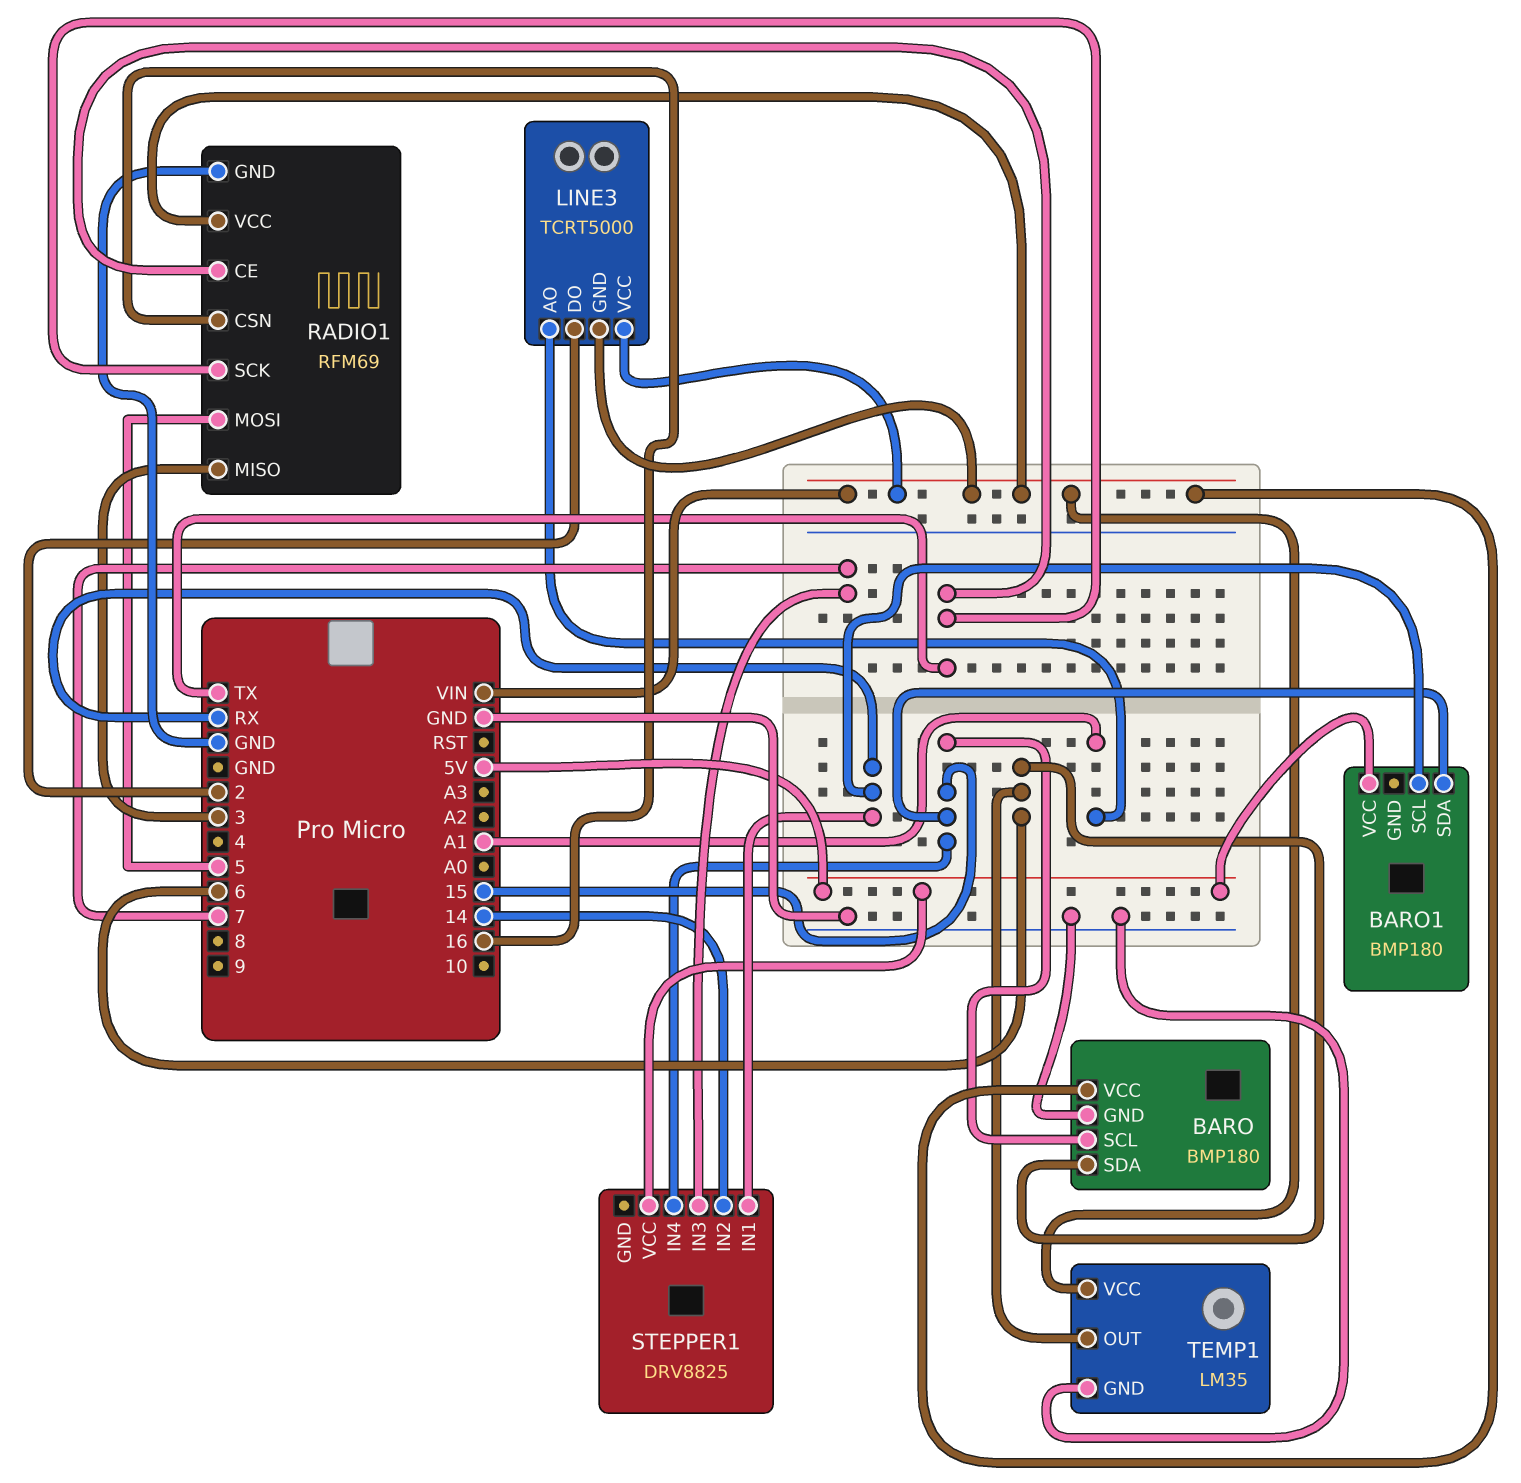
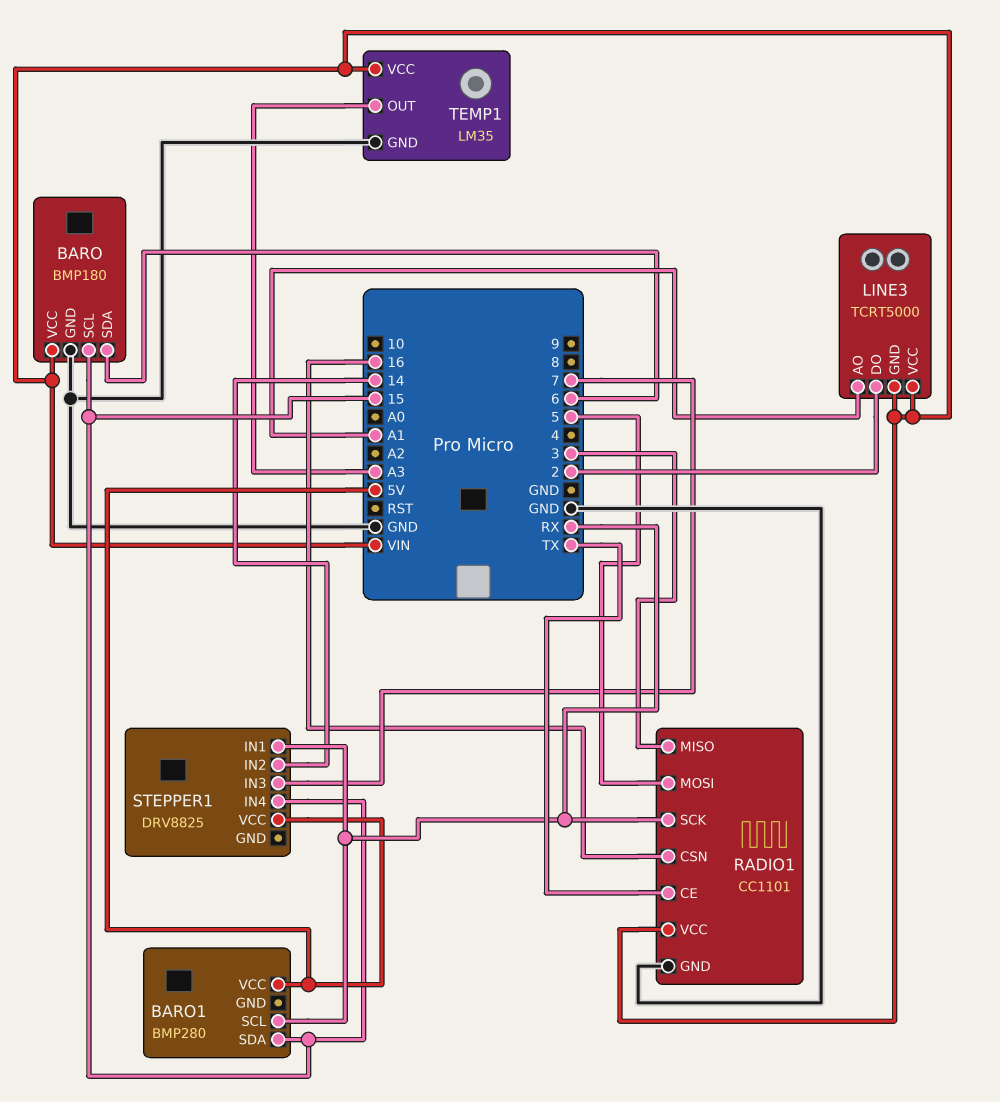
BARO1: BMP180 -> BMP280
RADIO1: RFM69 -> CC1101
RADIO1 pin SCK: TX -> RX
TEMP1 pin OUT: 6 -> A3

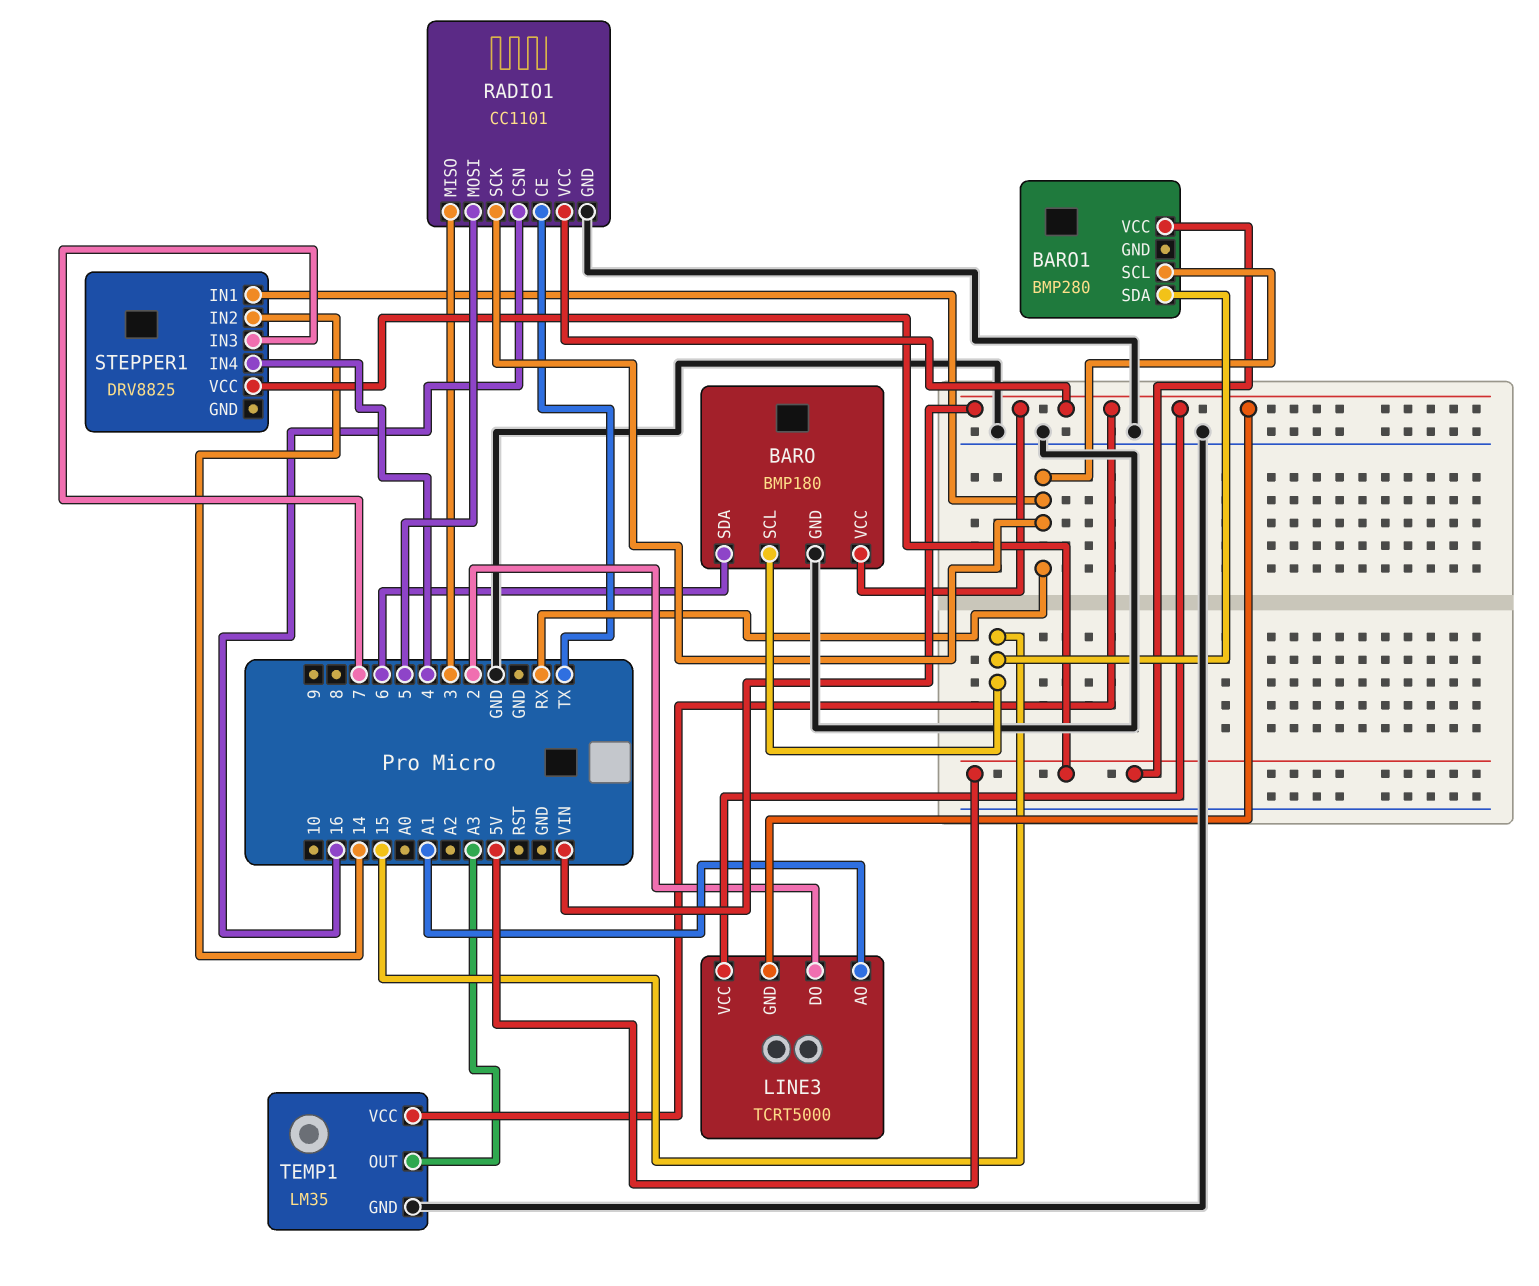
STEPPER1 pin IN4: 15 -> 4

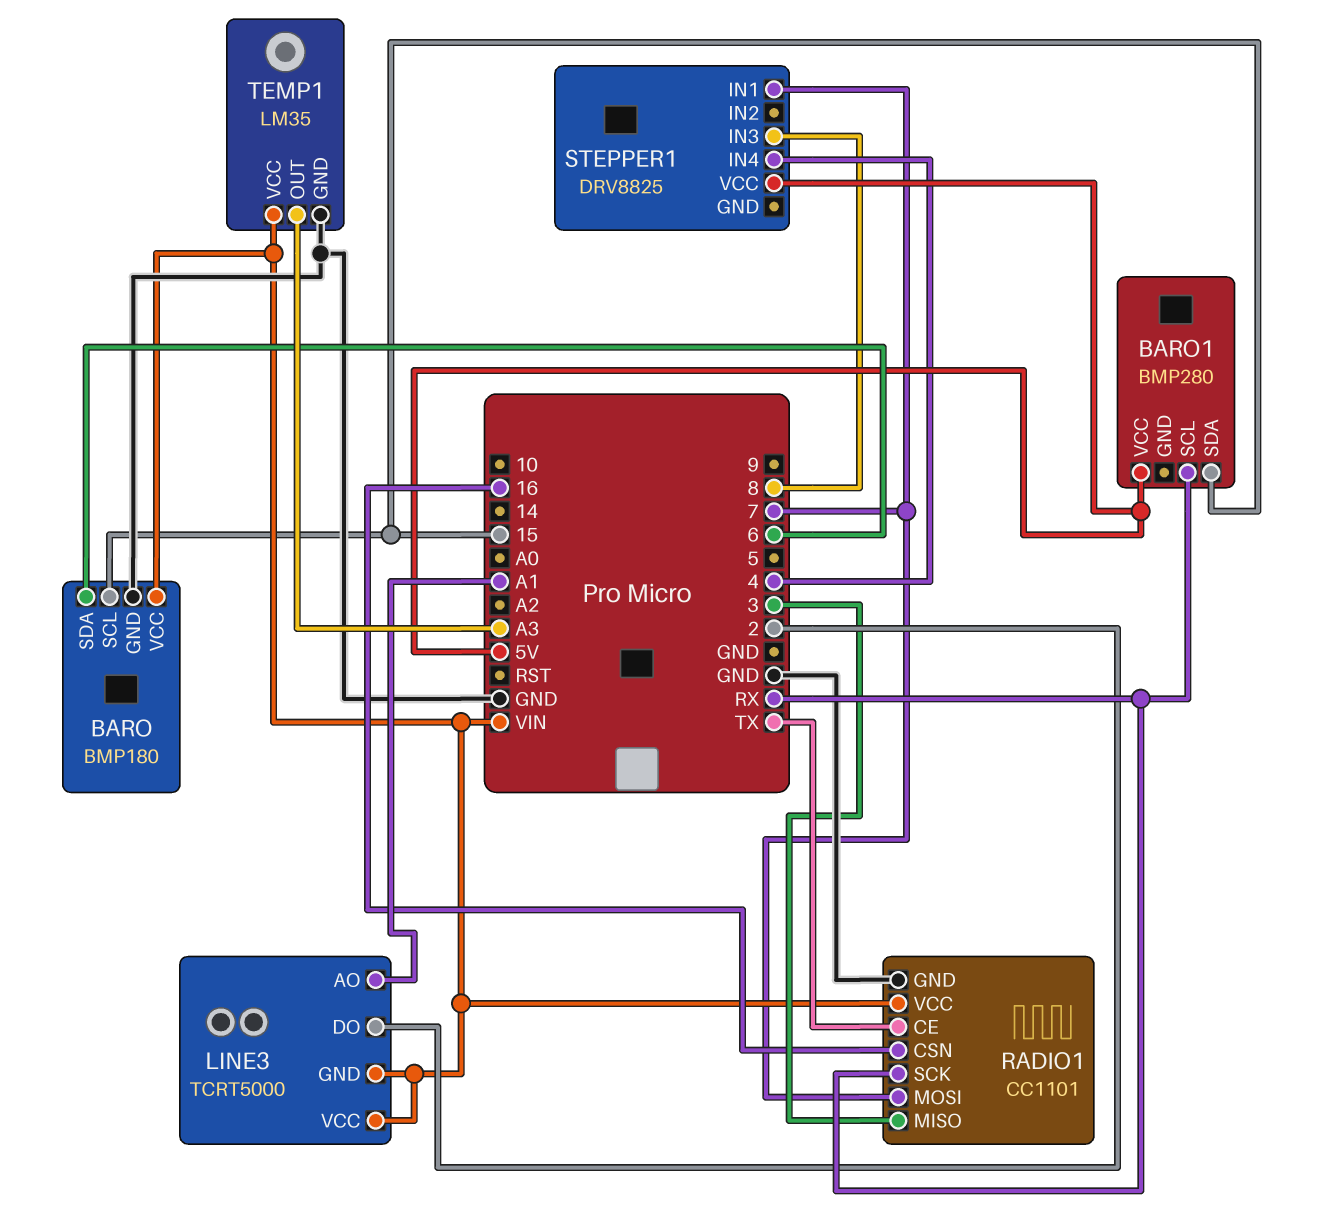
RADIO1 pin MOSI: 5 -> 7
STEPPER1 pin IN1: RX -> 7
STEPPER1 pin IN2: 14 -> none
STEPPER1 pin IN3: 7 -> 8

